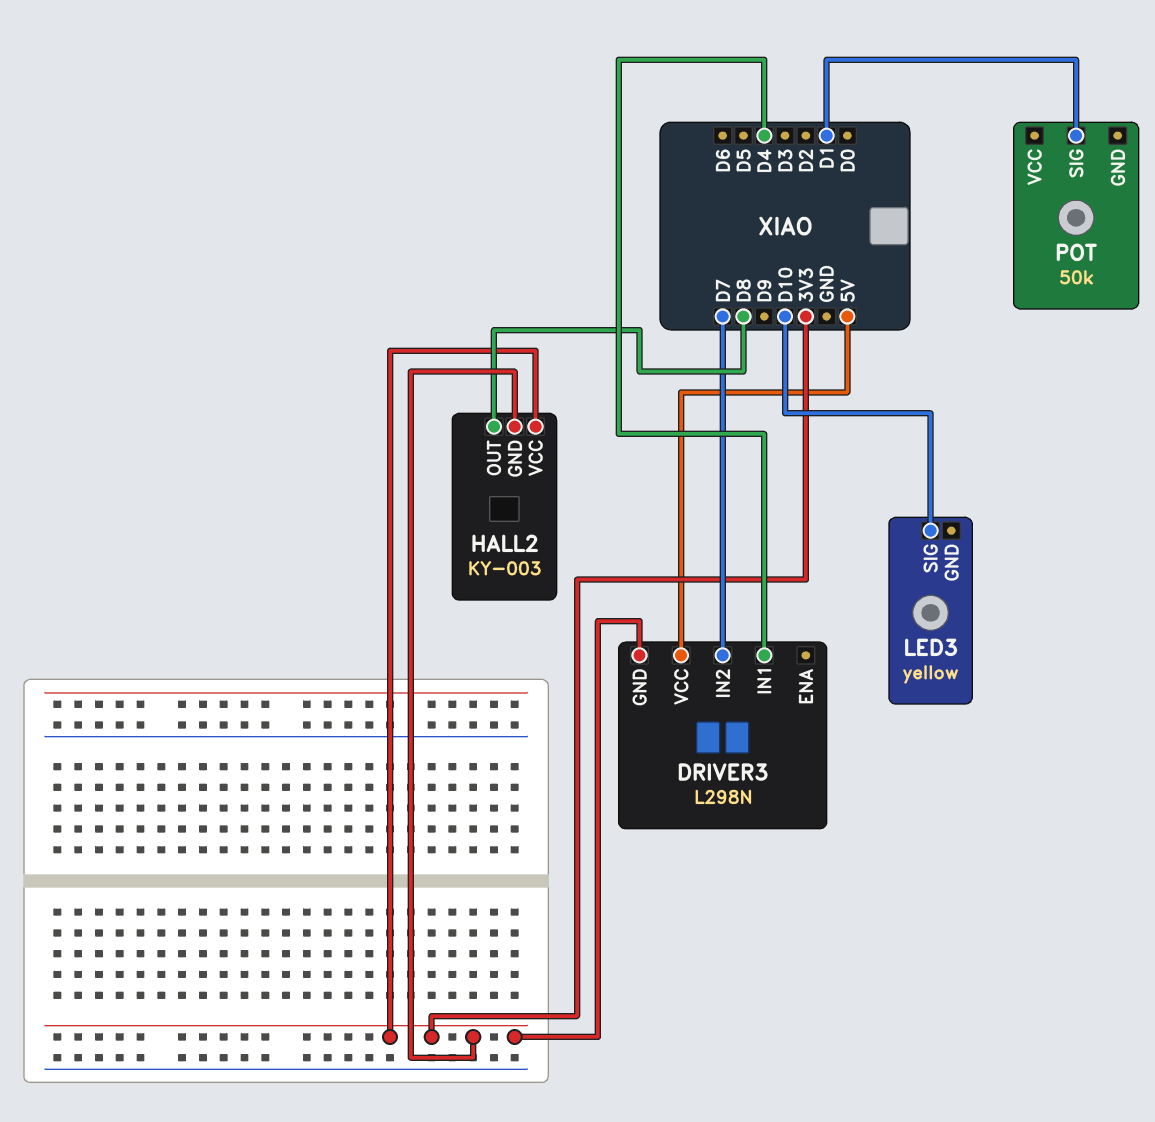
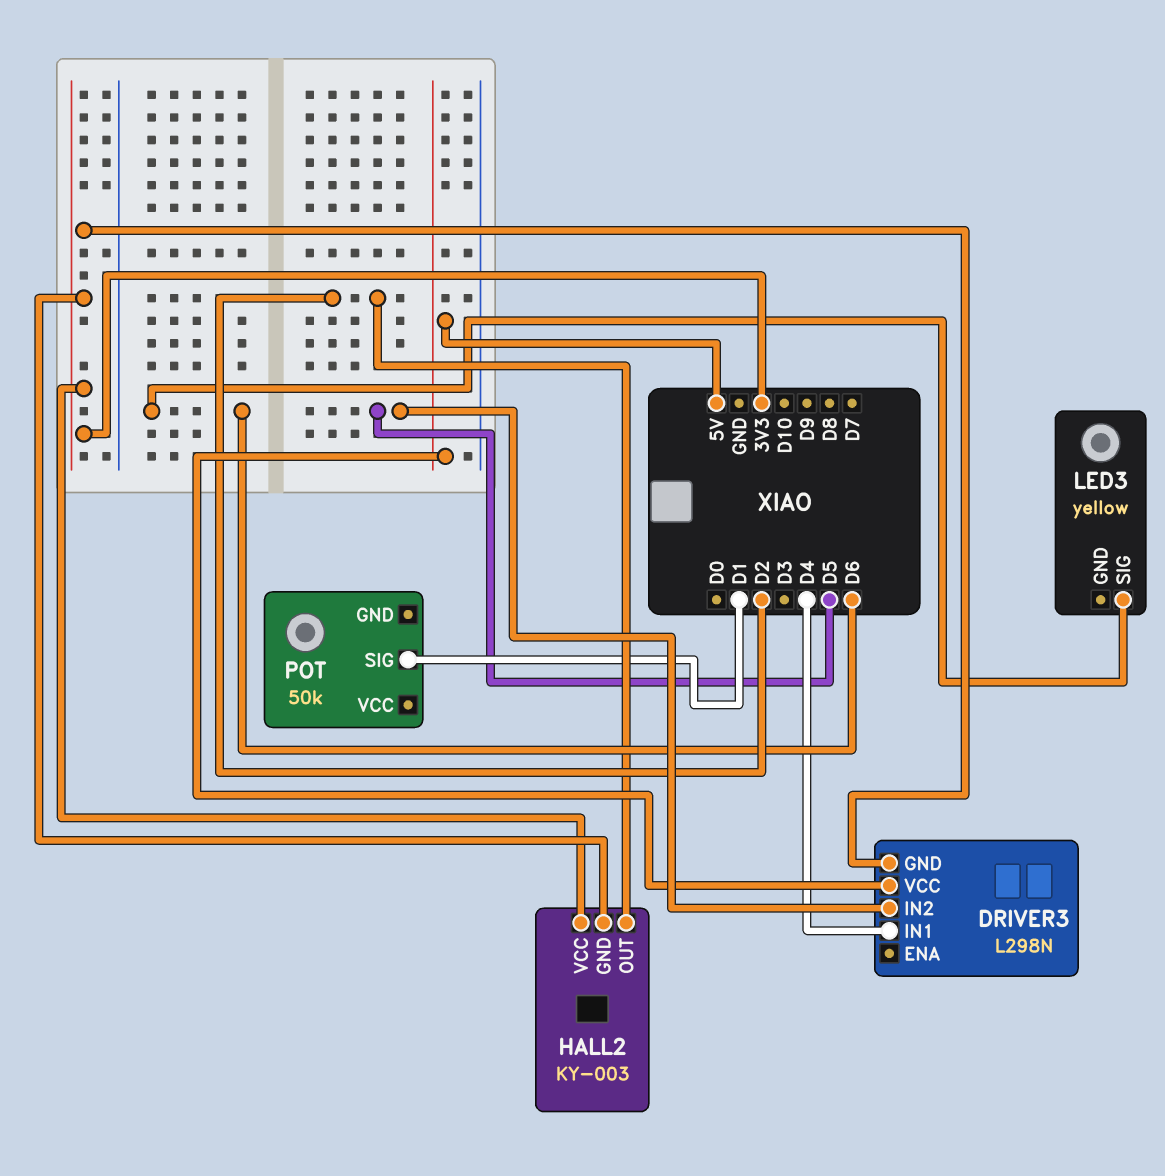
DRIVER3 pin IN2: D7 -> D5
HALL2 pin OUT: D8 -> D2
LED3 pin SIG: D10 -> D6

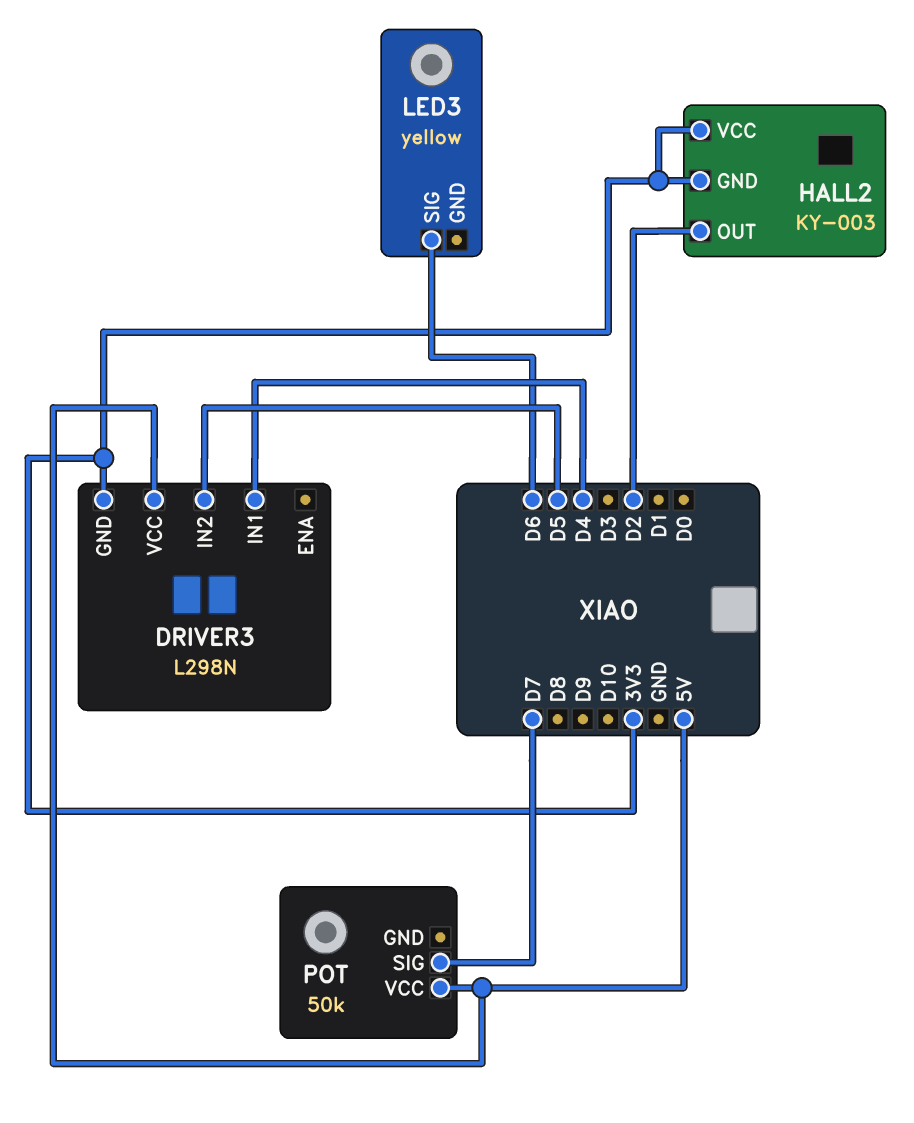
POT pin SIG: D1 -> D7
POT pin VCC: none -> 5V

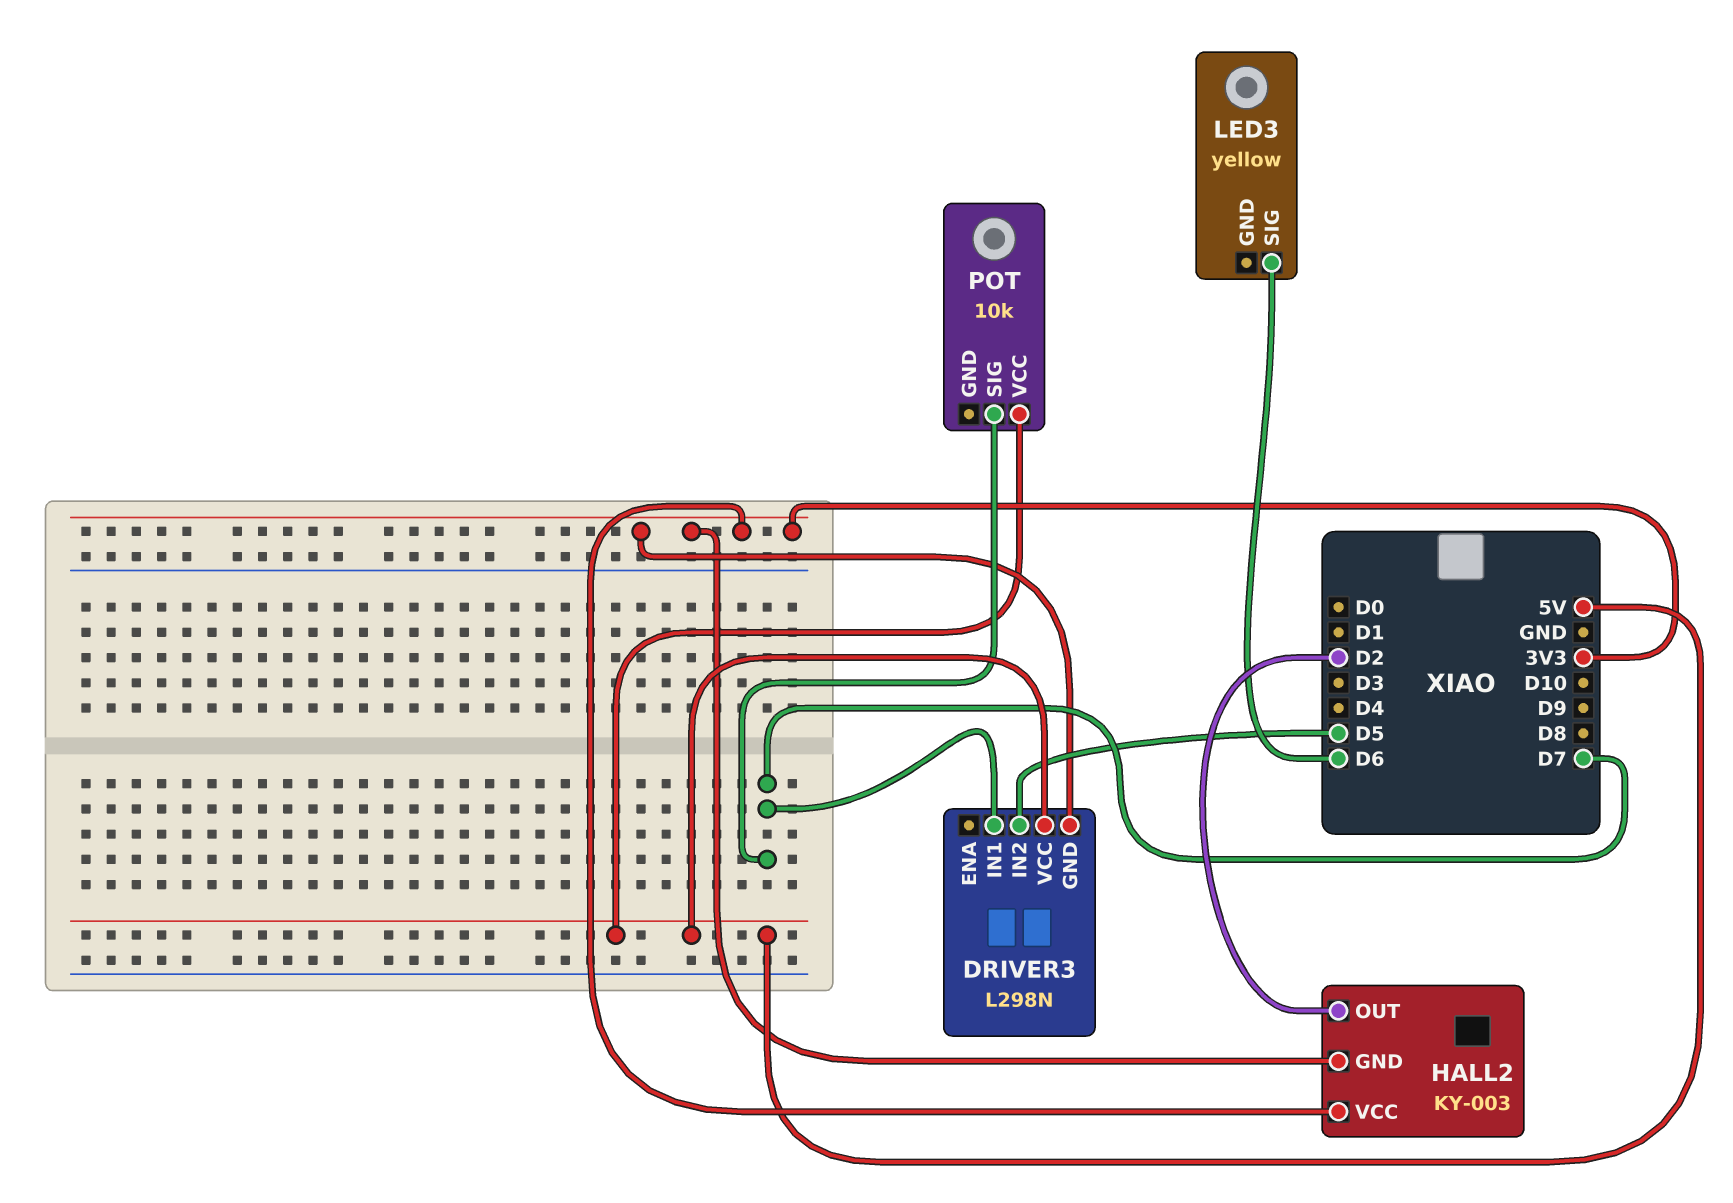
DRIVER3 pin IN1: D4 -> D7
POT: 50k -> 10k

